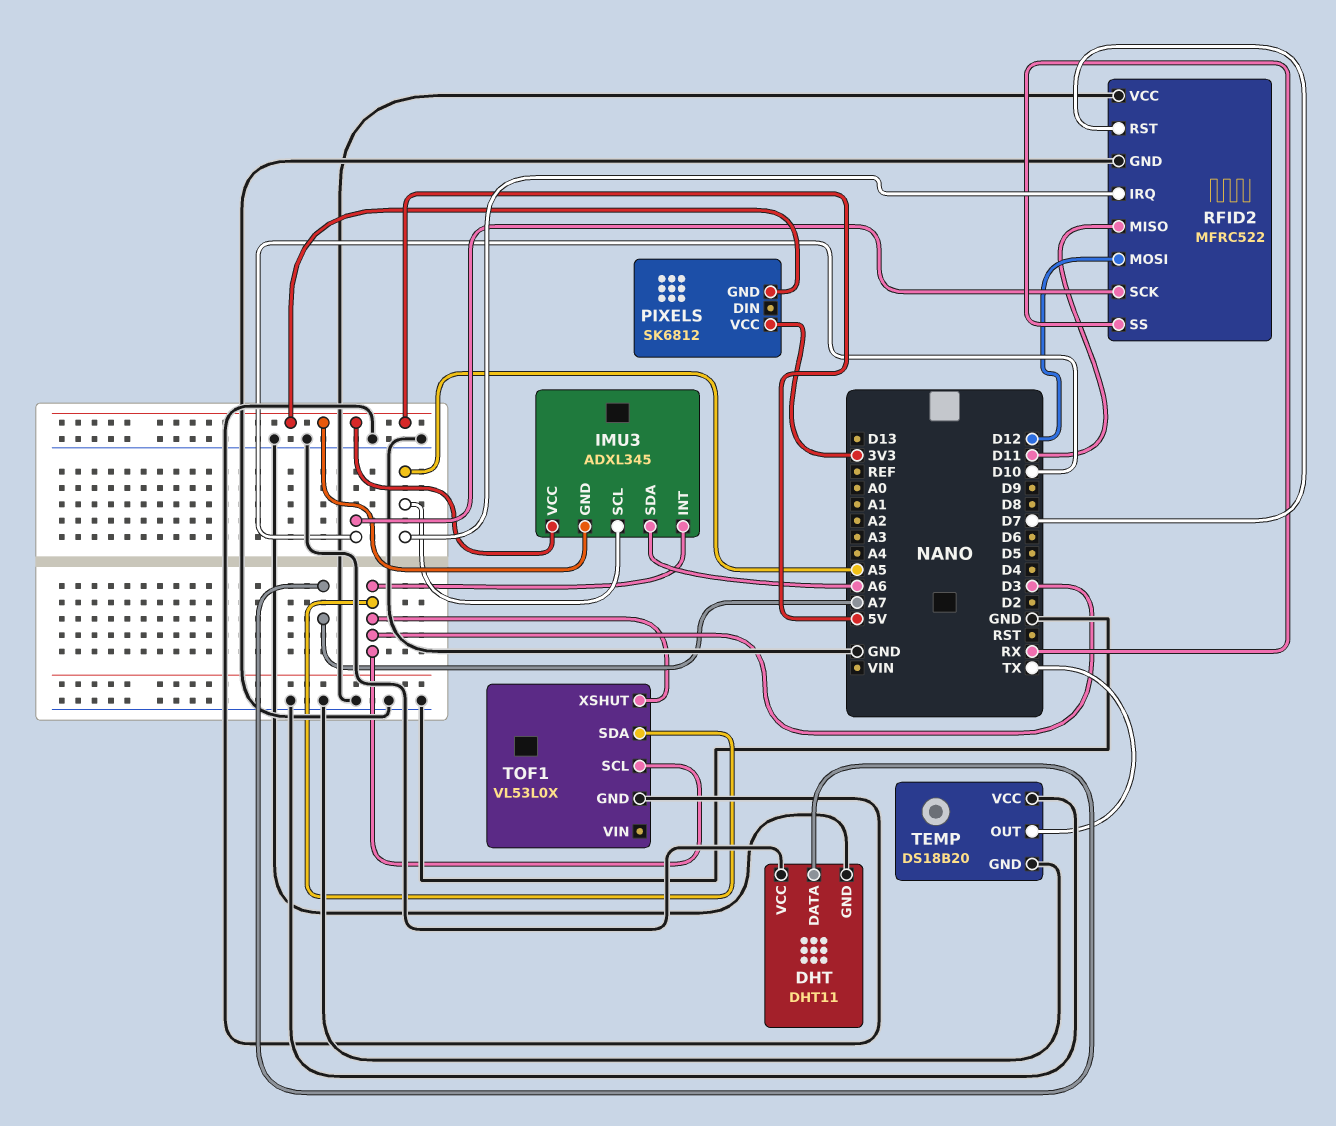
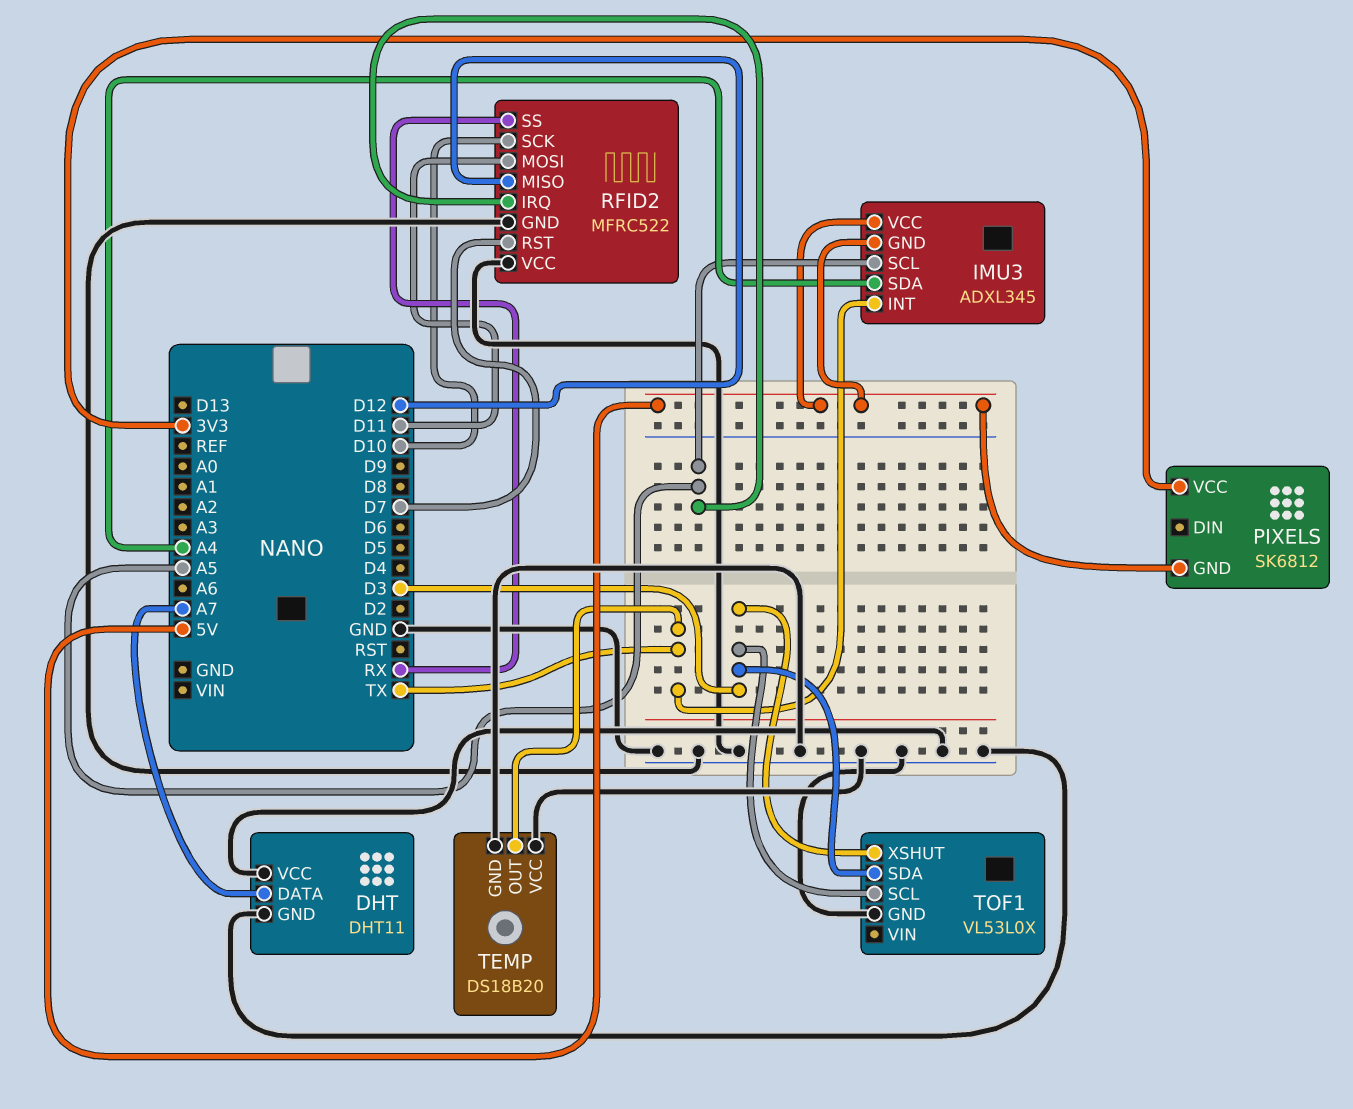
IMU3 pin INT: D3 -> TX
IMU3 pin SDA: A6 -> A4
RFID2 pin MISO: D11 -> D12
RFID2 pin MOSI: D12 -> D11

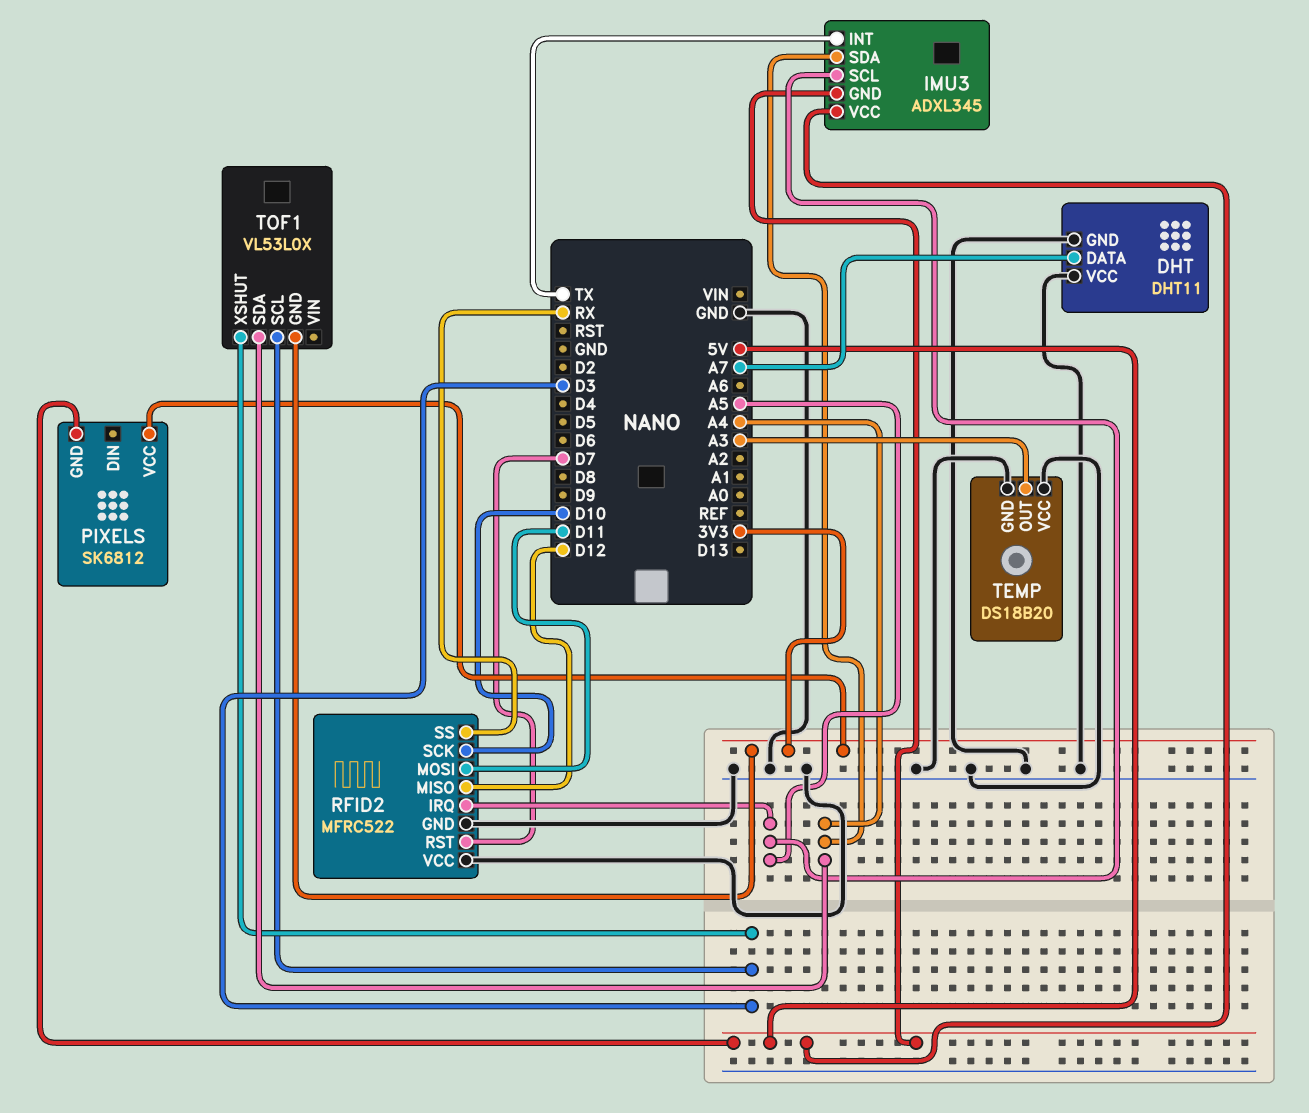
TEMP pin OUT: TX -> A3
TOF1 pin GND: GND -> 3V3
TOF1 pin SDA: D3 -> A4

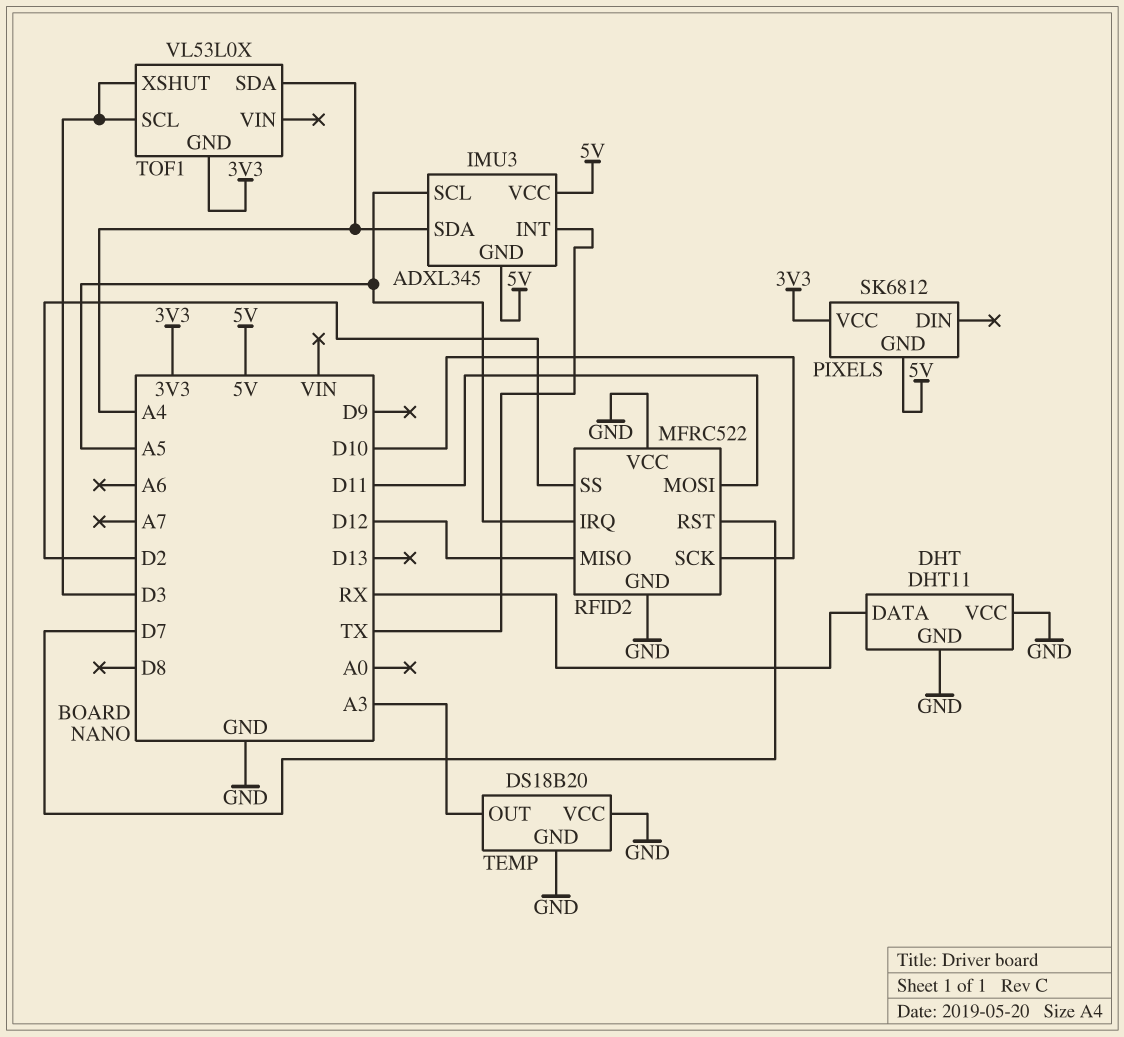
DHT pin DATA: A7 -> RX
RFID2 pin SS: RX -> D2

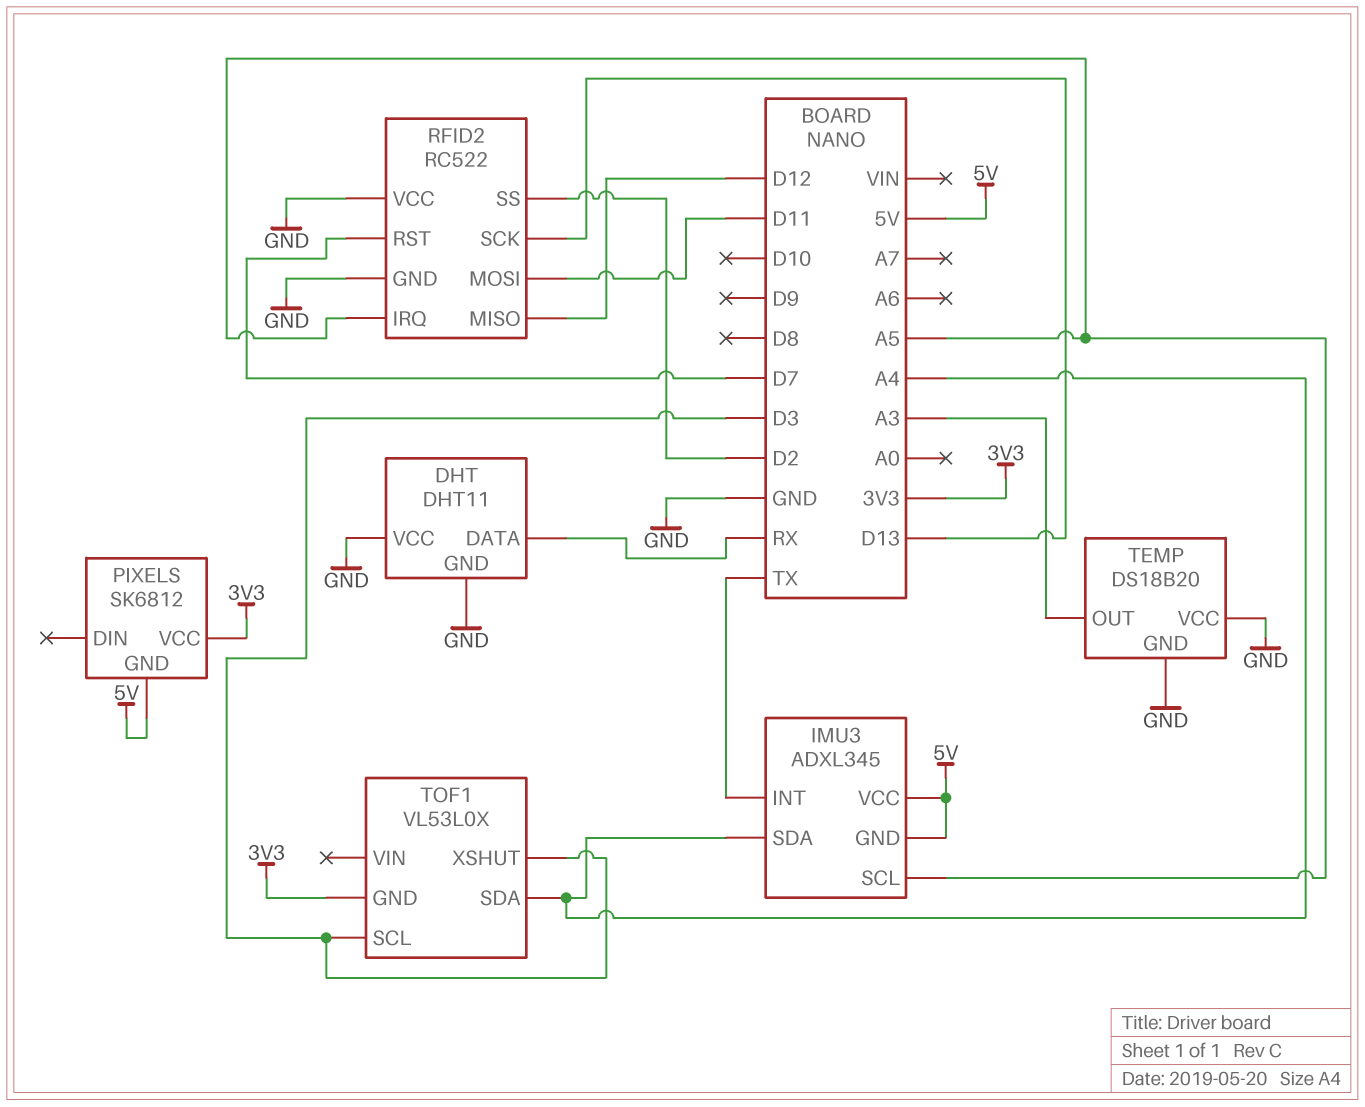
RFID2: MFRC522 -> RC522
RFID2 pin SCK: D10 -> D13

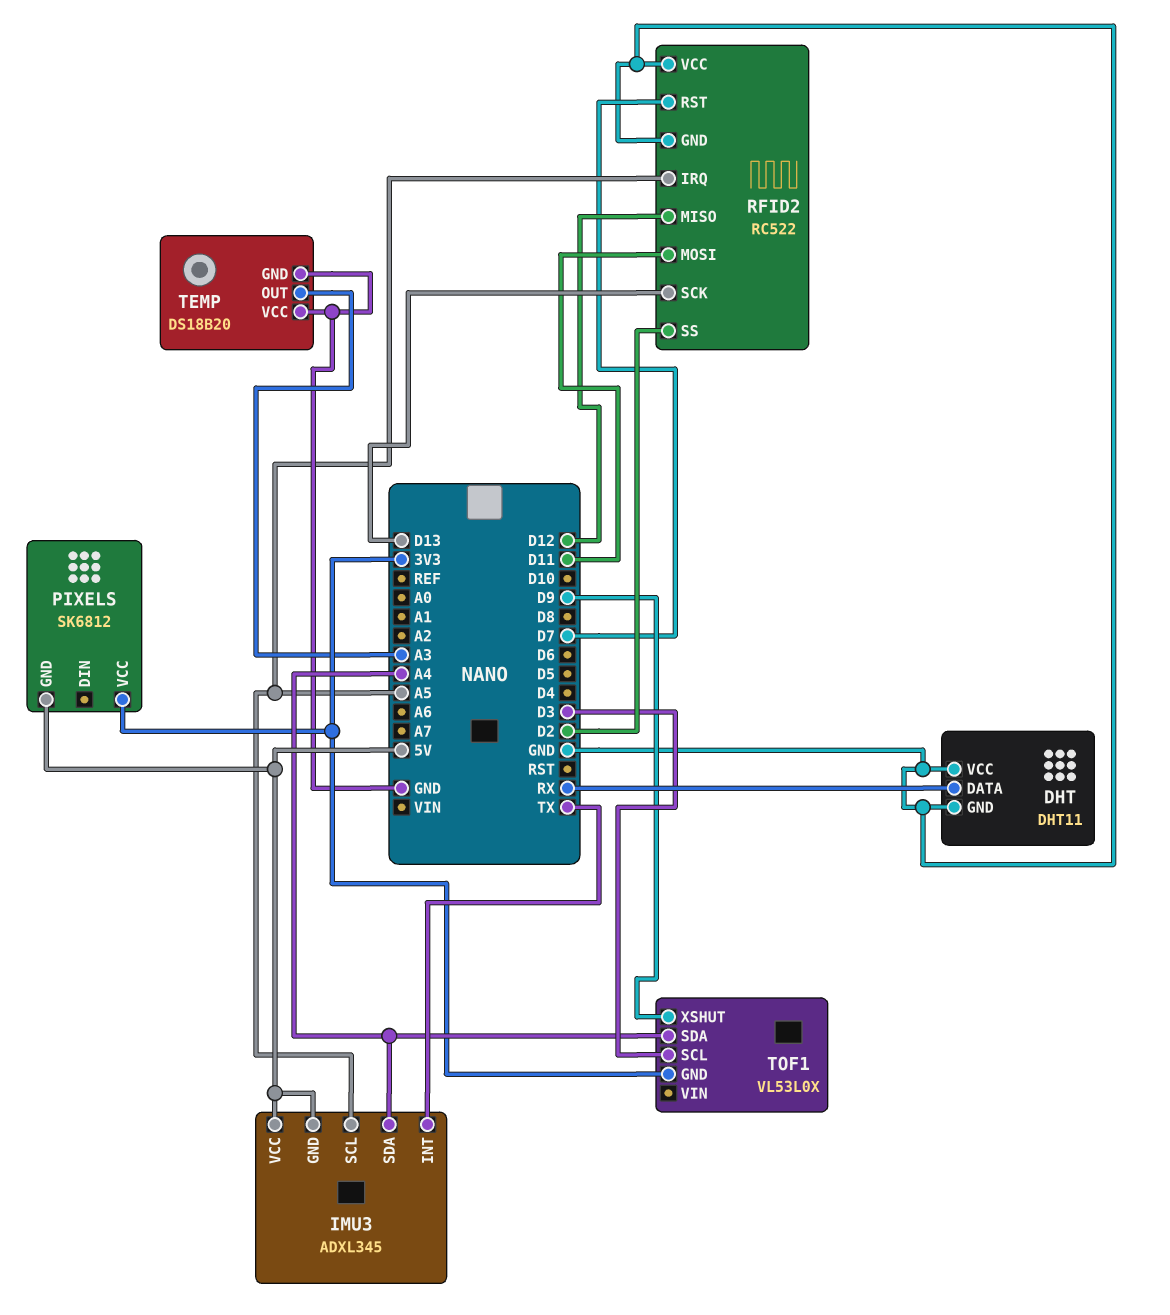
TOF1 pin XSHUT: D3 -> D9

